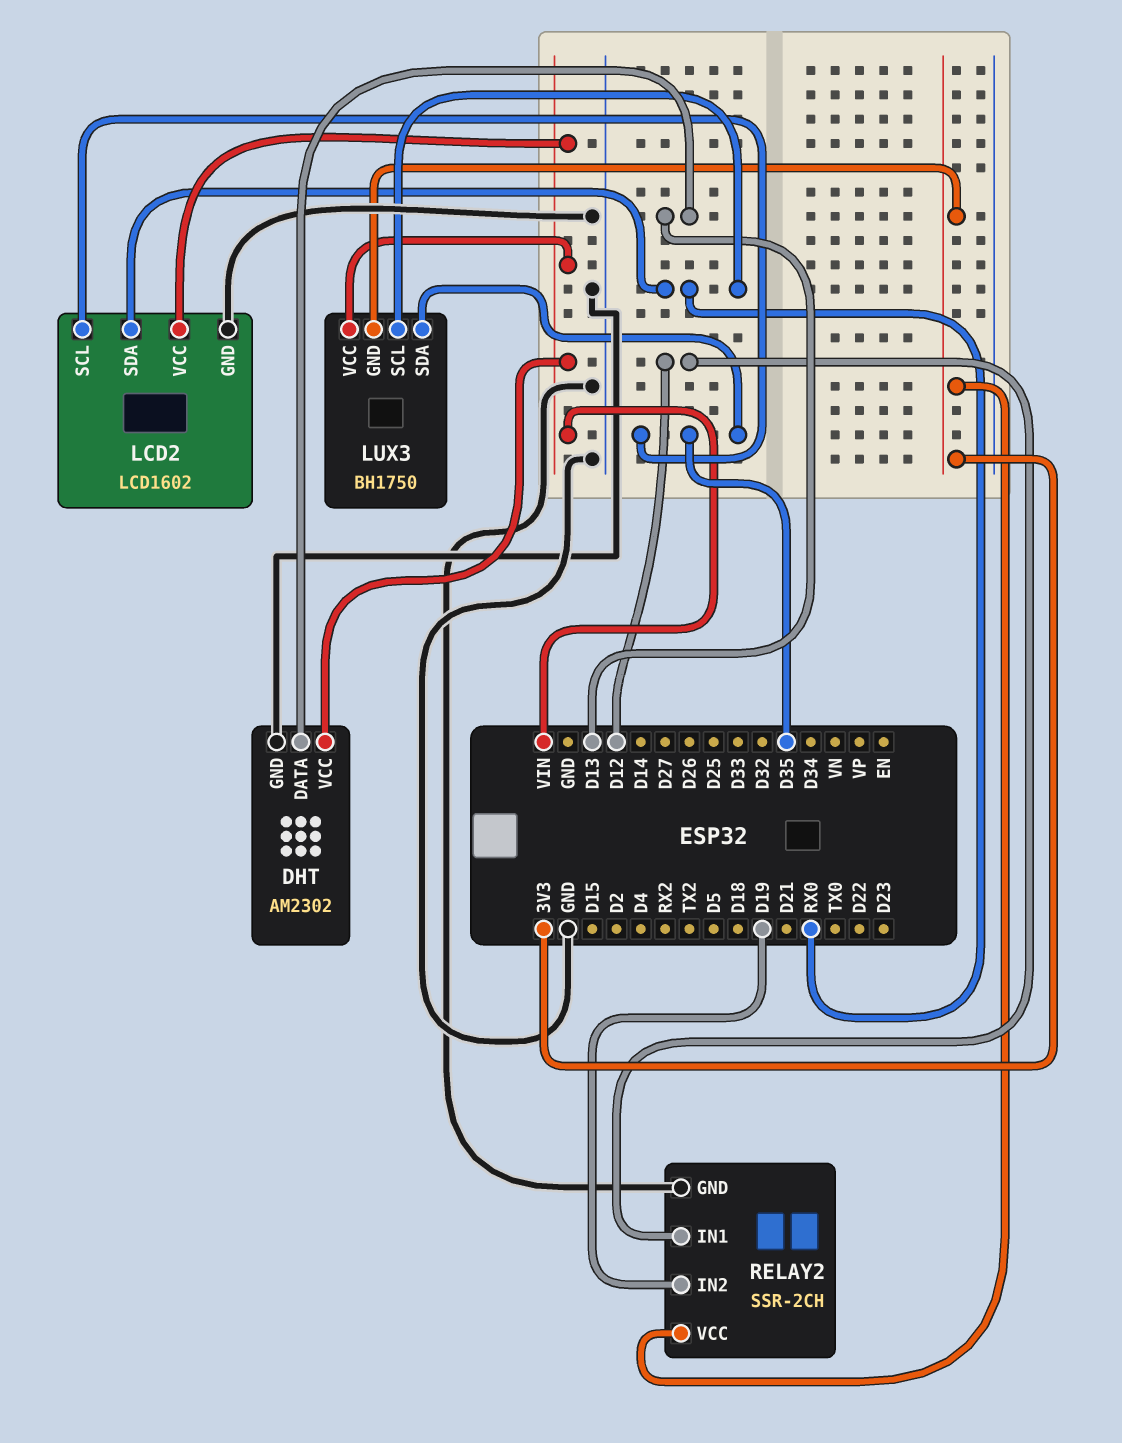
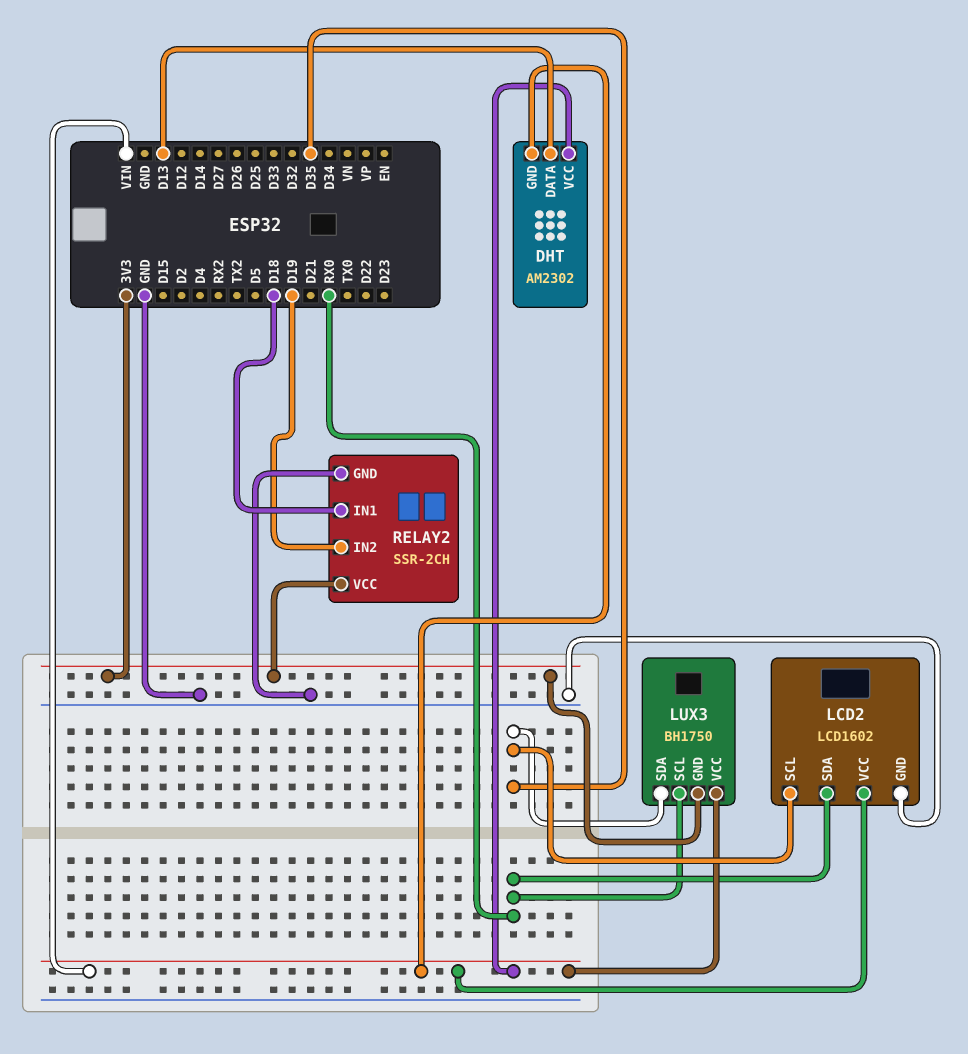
DHT pin GND: GND -> VIN
RELAY2 pin IN1: D12 -> D18

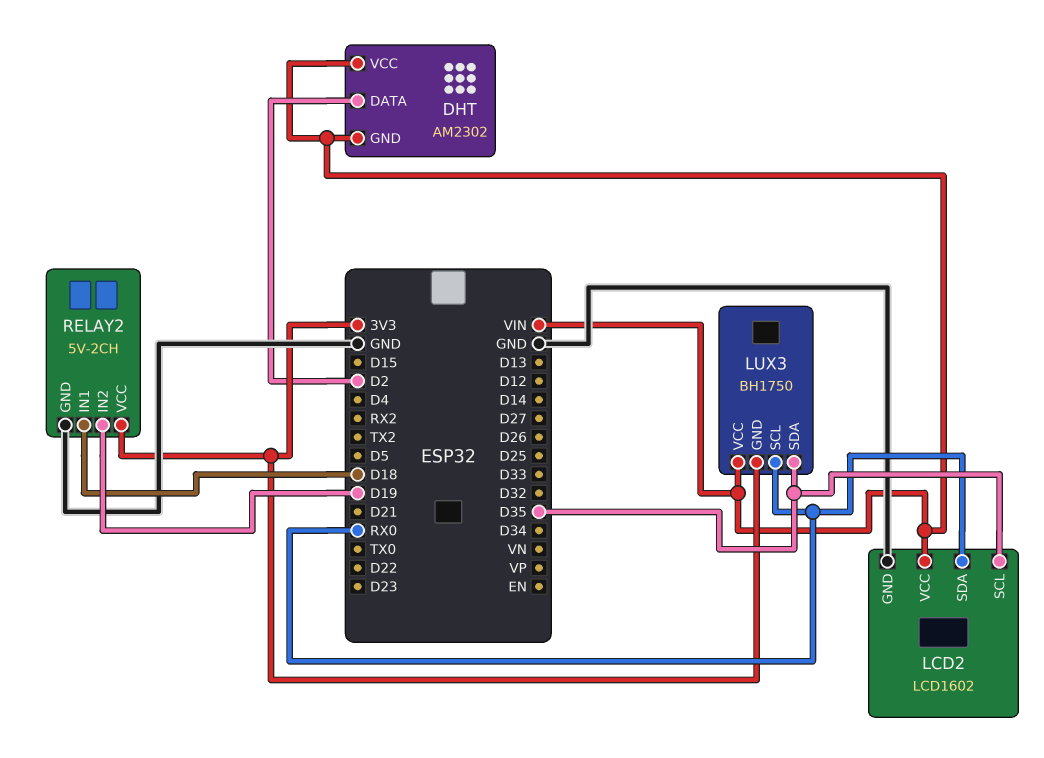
DHT pin DATA: D13 -> D2
RELAY2: SSR-2CH -> 5V-2CH

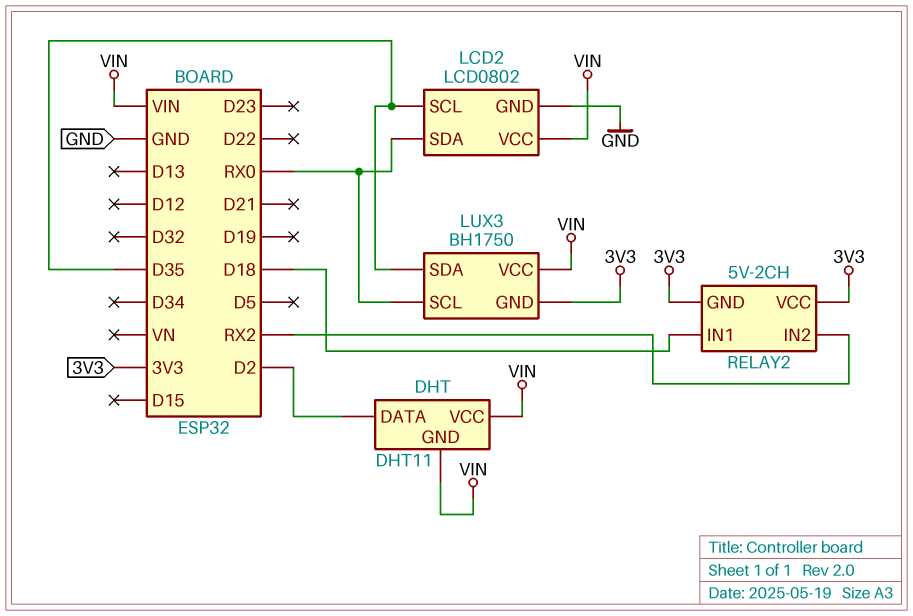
DHT: AM2302 -> DHT11
LCD2: LCD1602 -> LCD0802
RELAY2 pin GND: GND -> 3V3
RELAY2 pin IN2: D19 -> RX2

